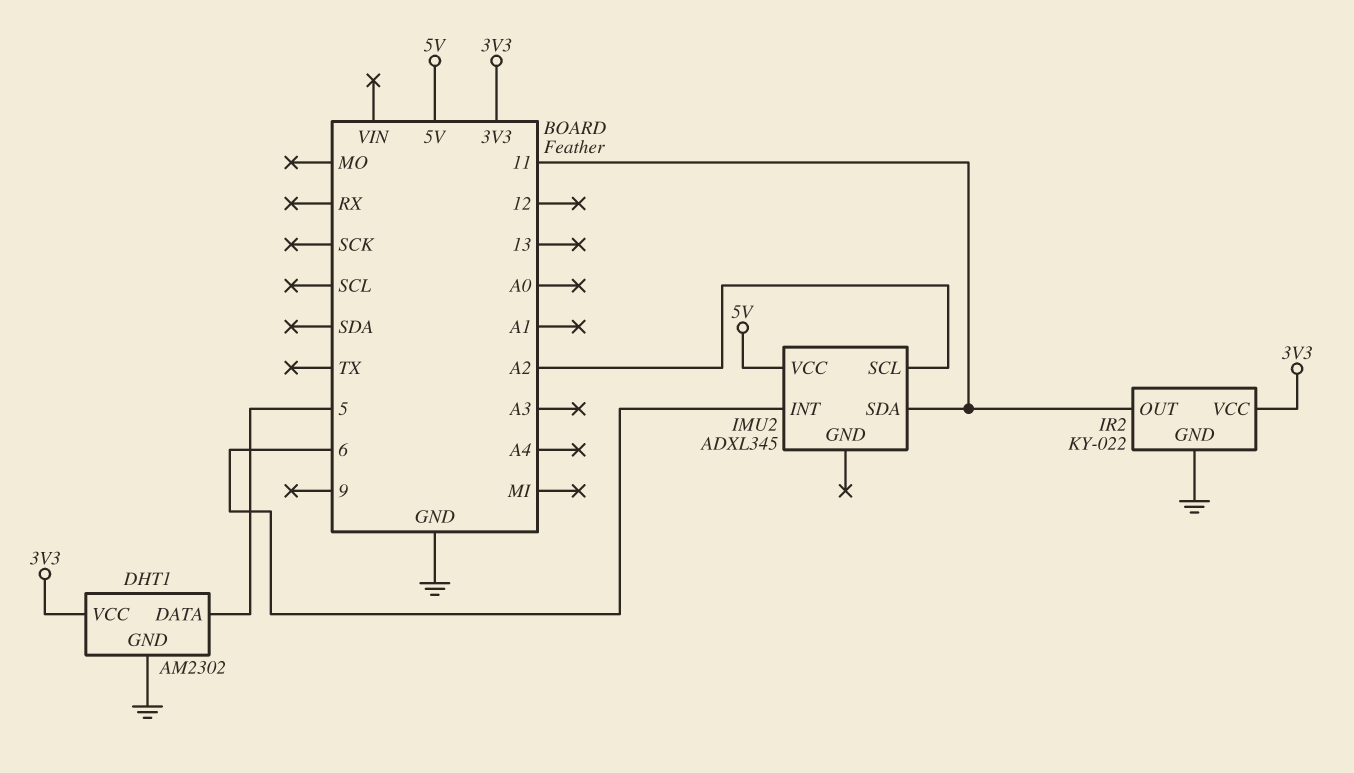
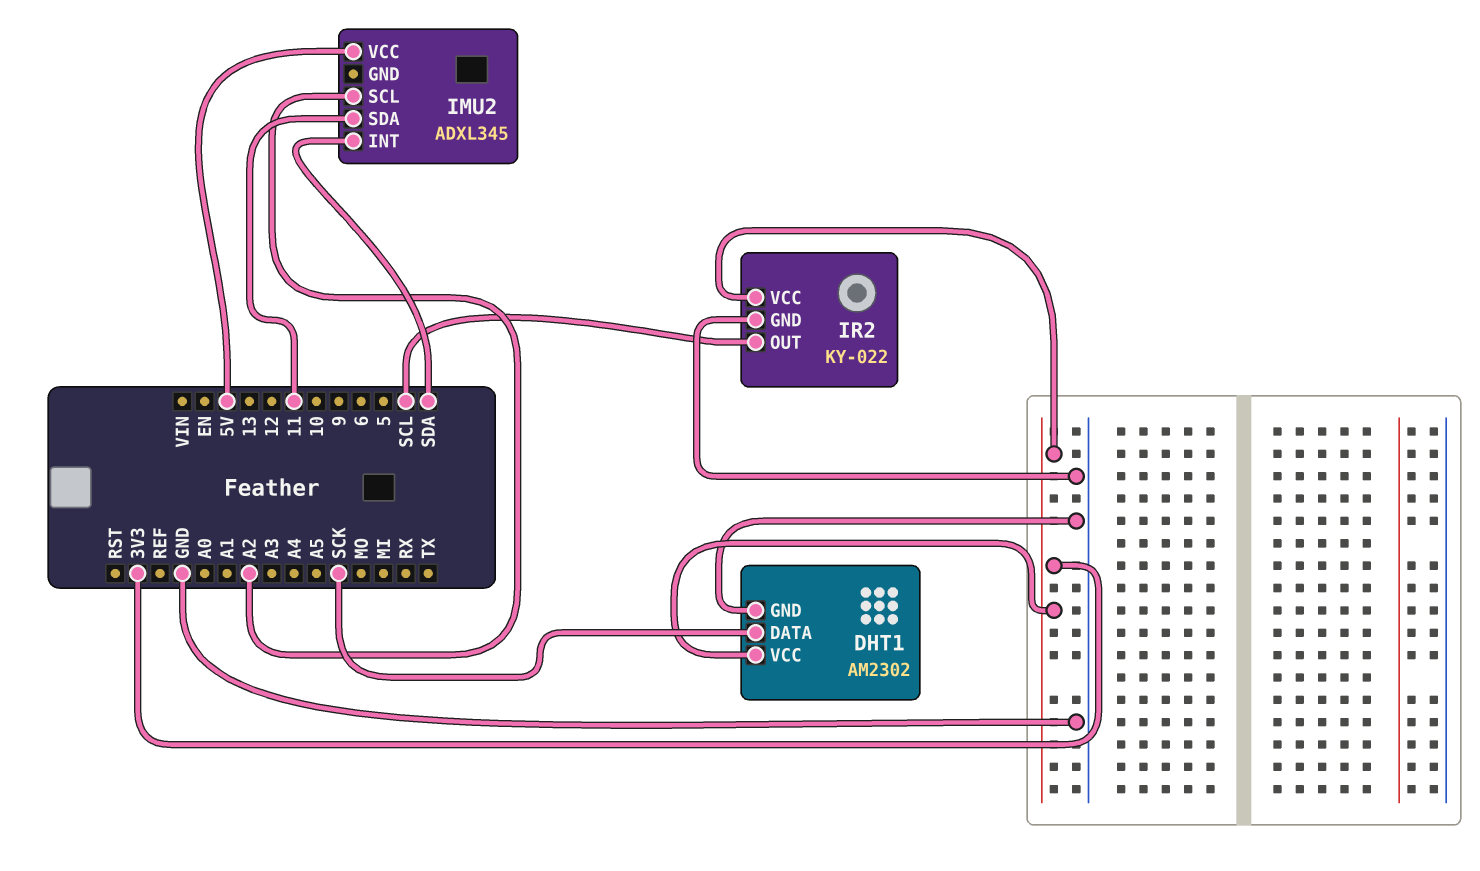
DHT1 pin DATA: 5 -> SCK
IMU2 pin INT: 6 -> SDA
IR2 pin OUT: 11 -> SCL

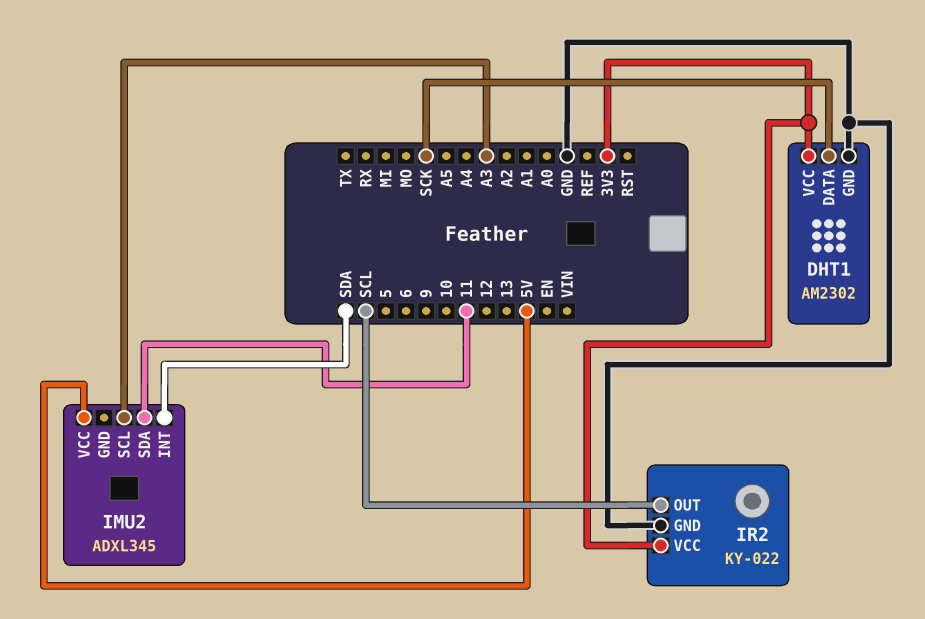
IMU2 pin SCL: A2 -> A3

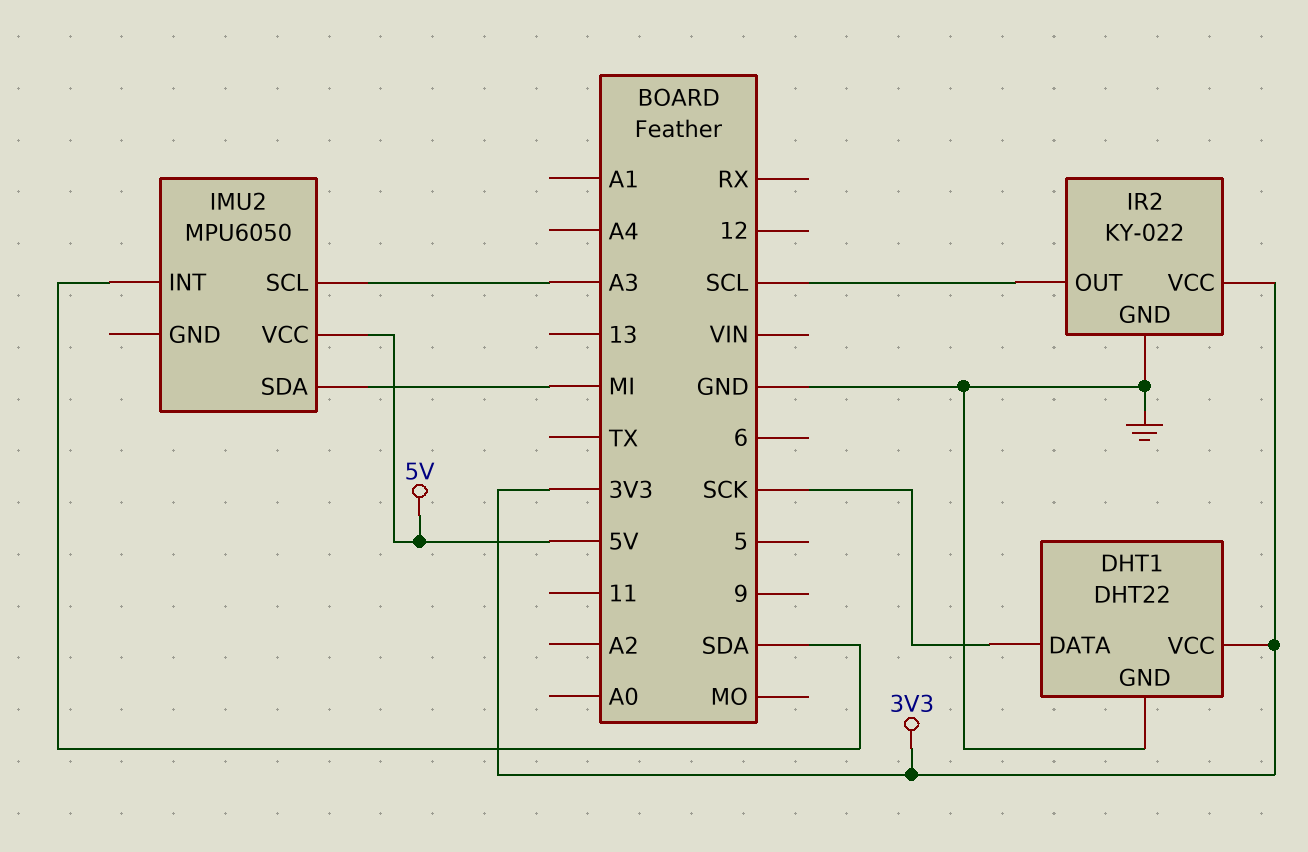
DHT1: AM2302 -> DHT22
IMU2: ADXL345 -> MPU6050
IMU2 pin SDA: 11 -> MI

